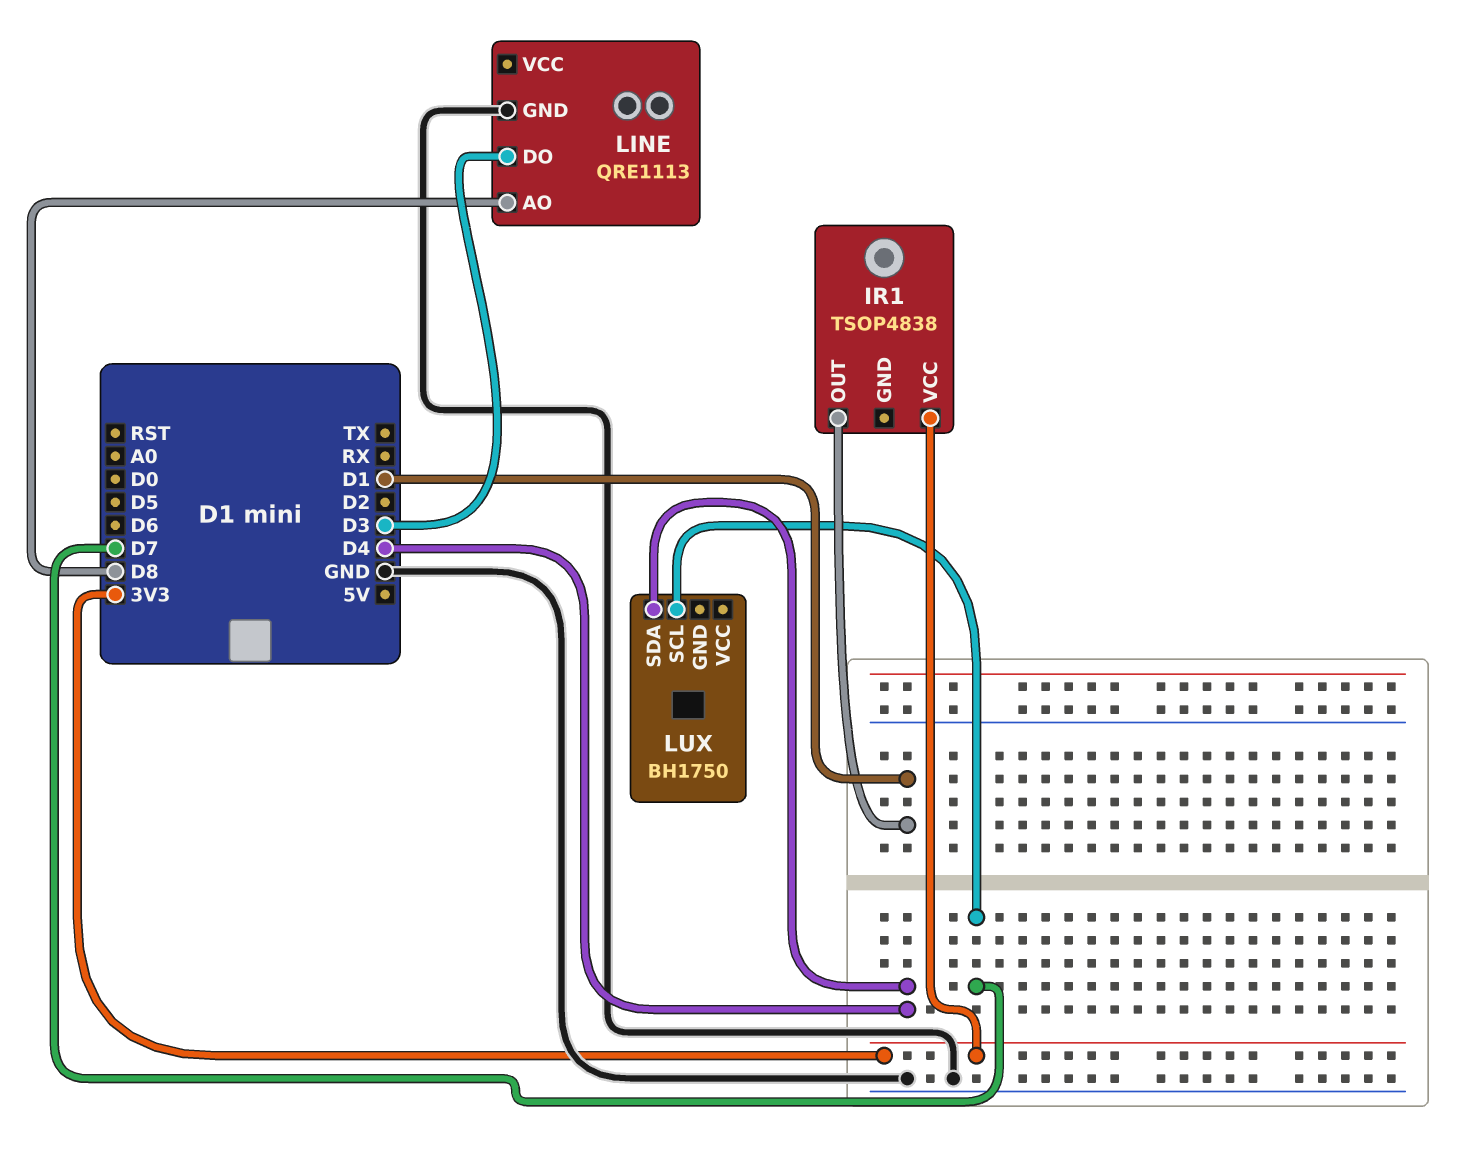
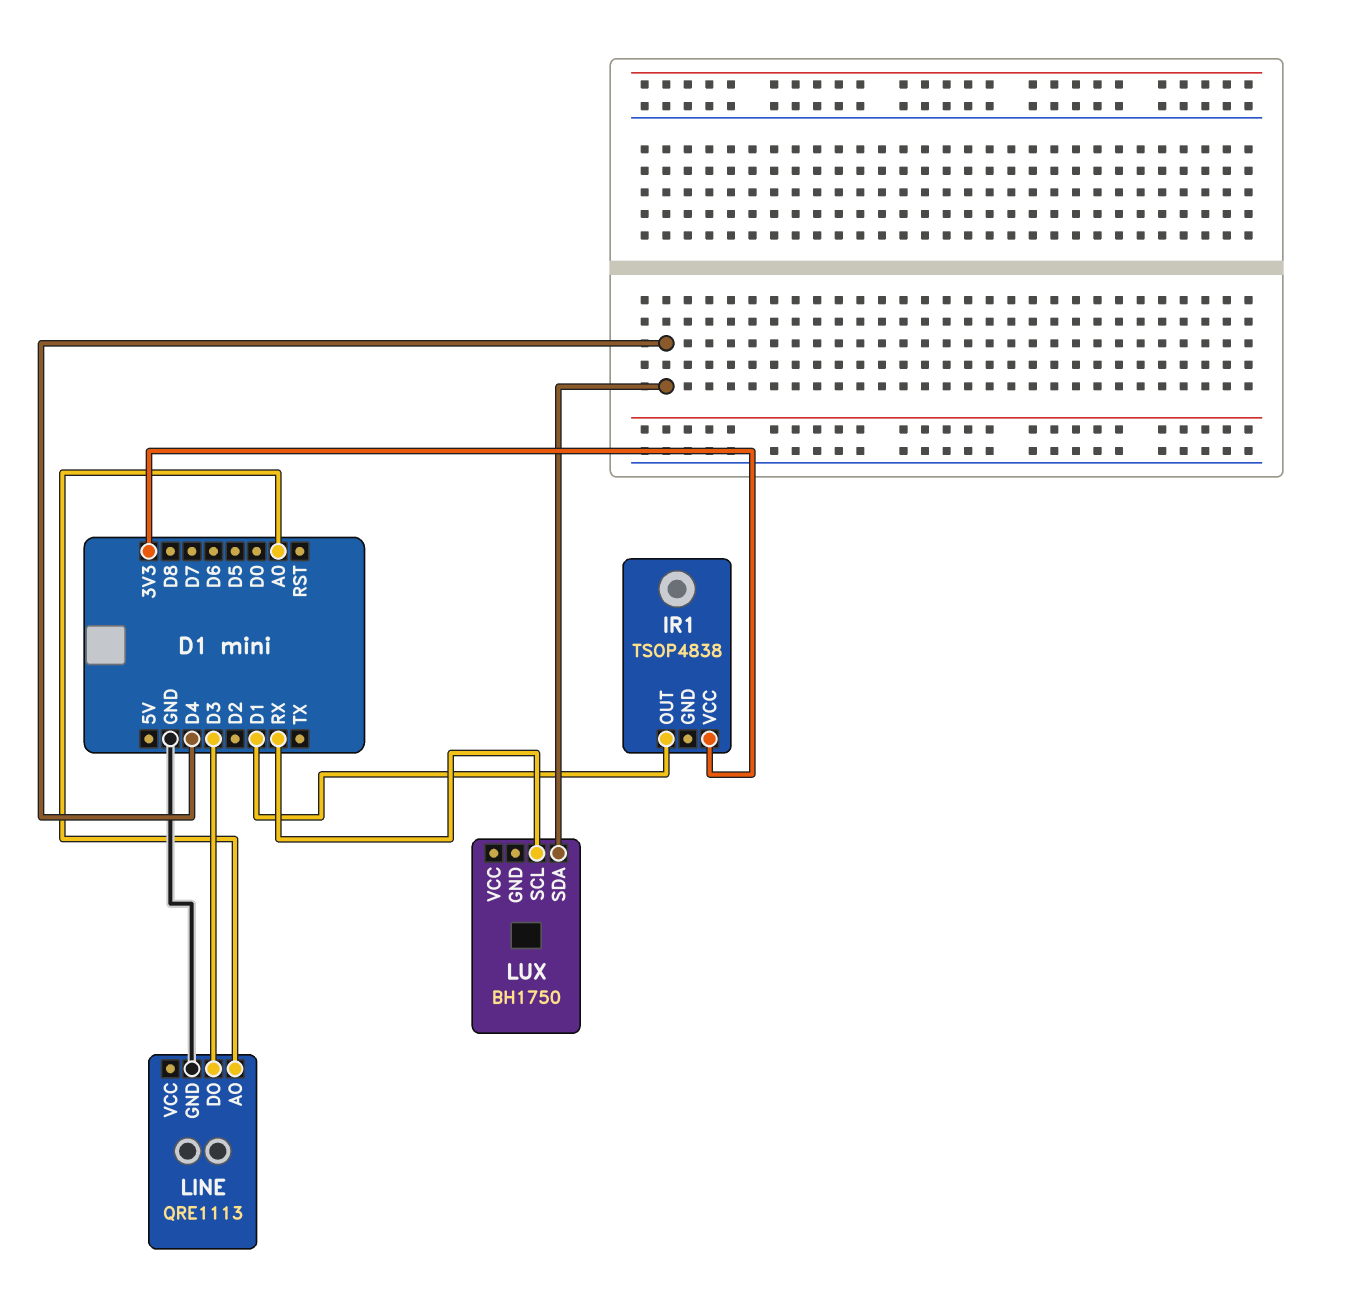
LINE pin AO: D8 -> A0
LUX pin SCL: D7 -> RX

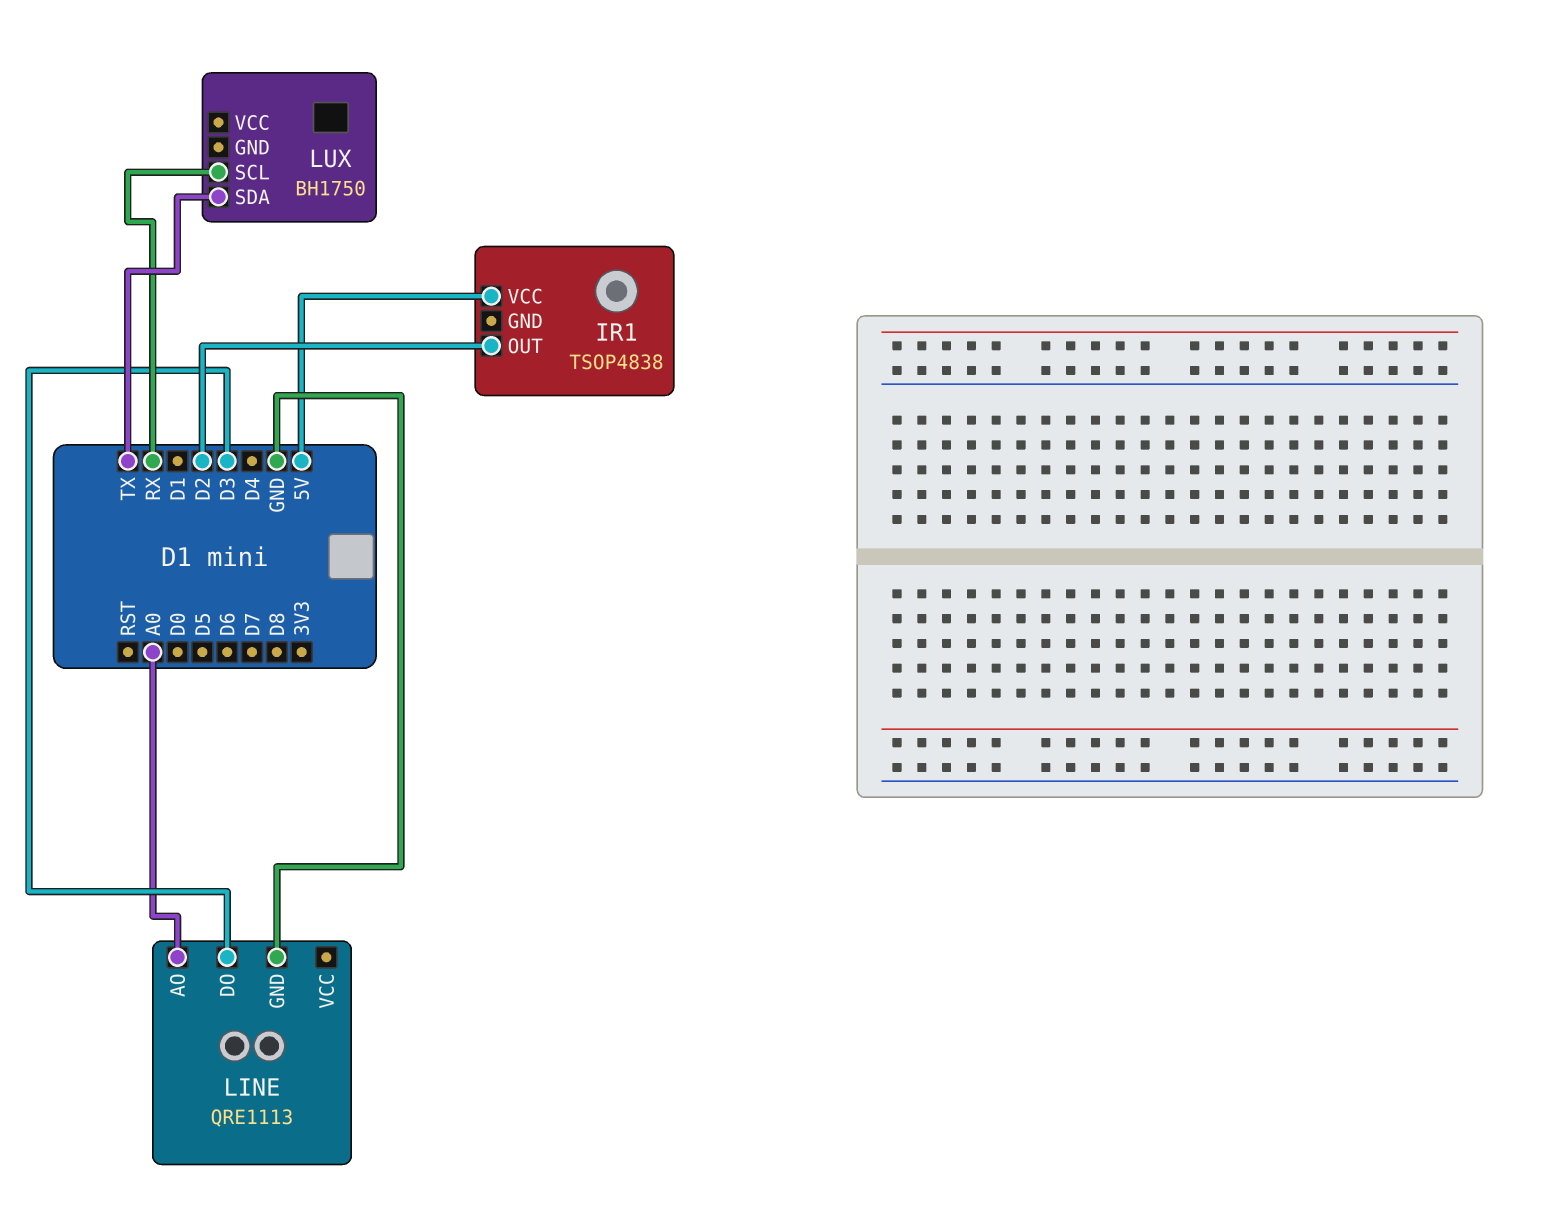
IR1 pin OUT: D1 -> D2
IR1 pin VCC: 3V3 -> 5V
LUX pin SDA: D4 -> TX

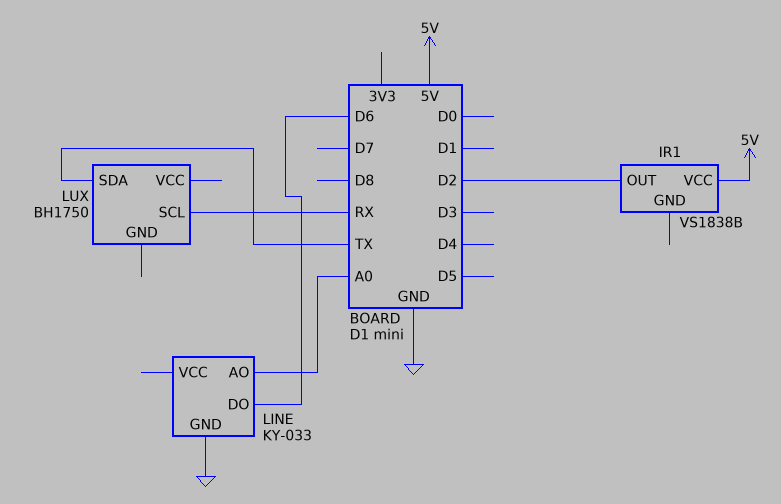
IR1: TSOP4838 -> VS1838B
LINE: QRE1113 -> KY-033
LINE pin DO: D3 -> D6

